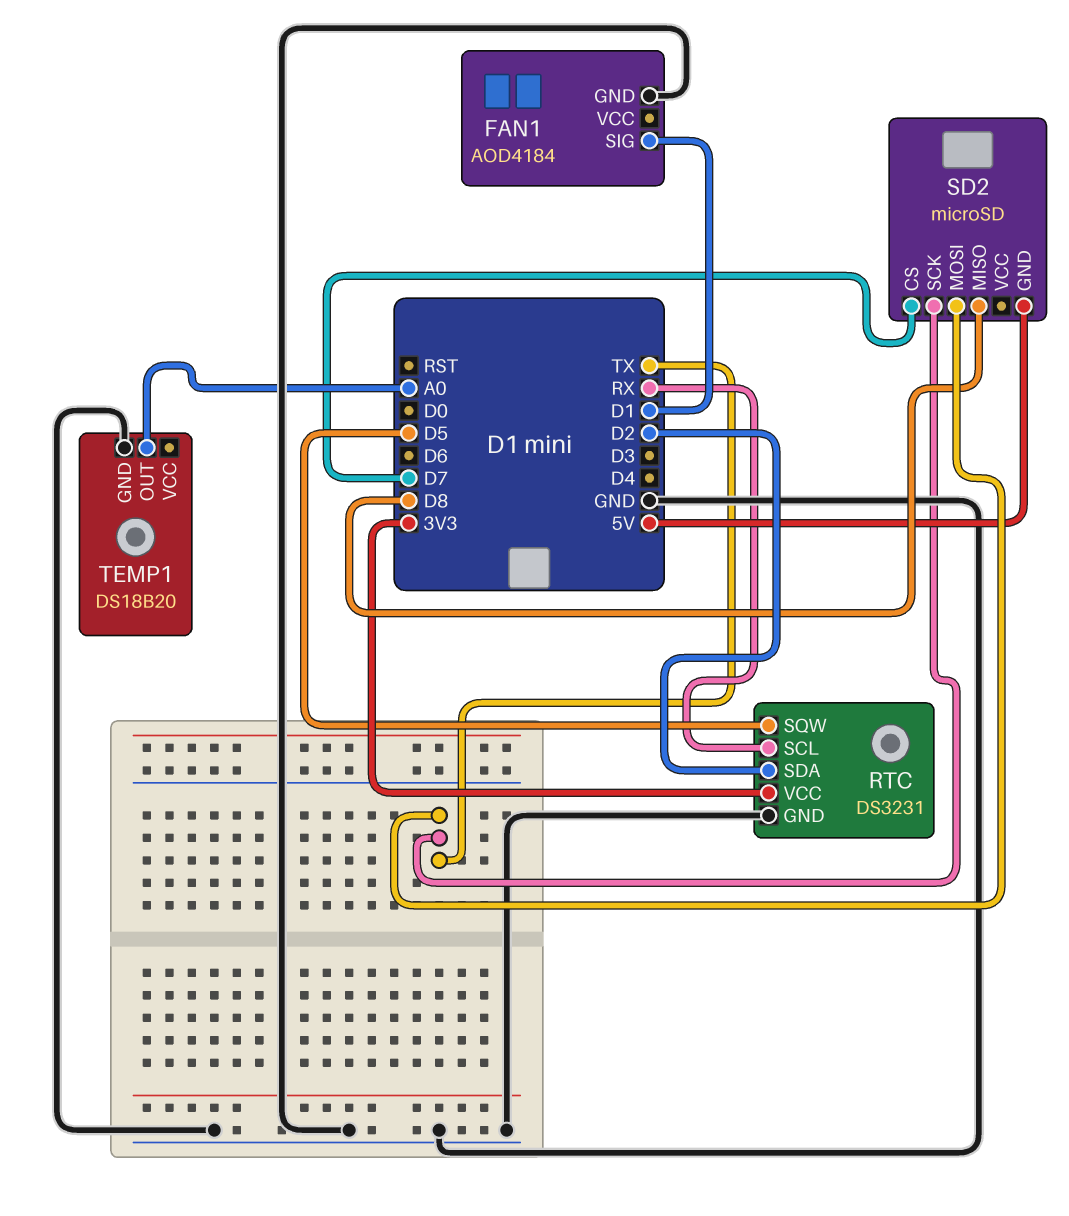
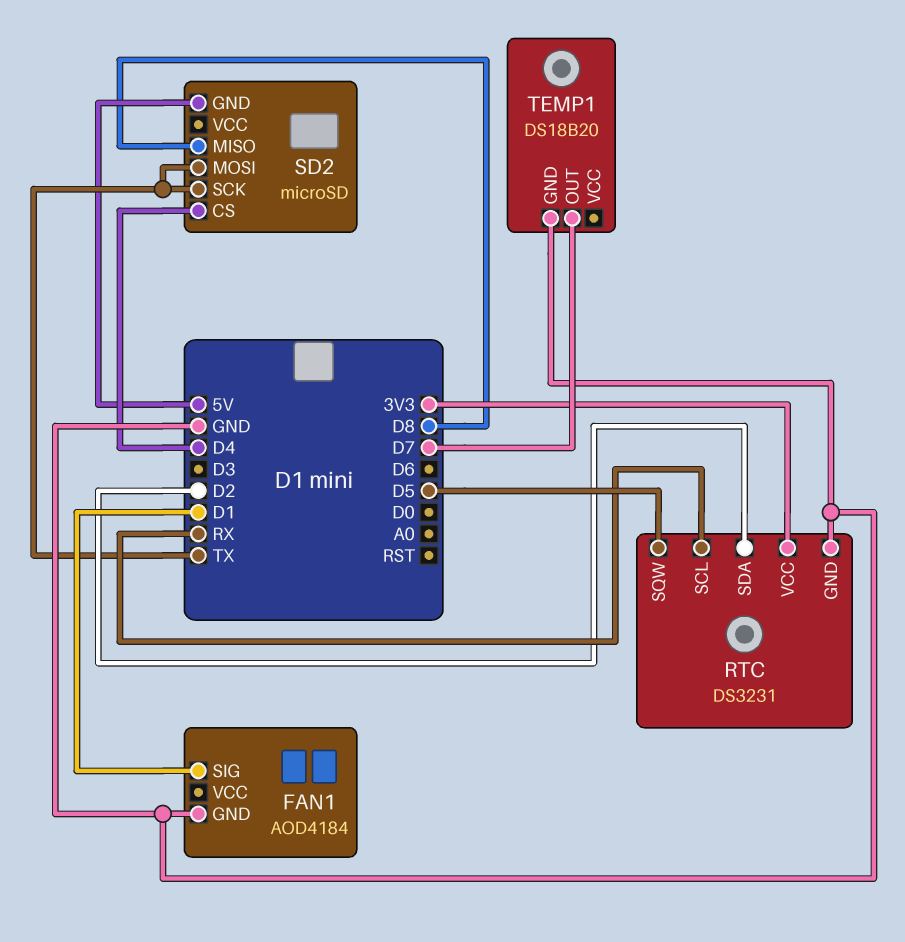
SD2 pin CS: D7 -> D4
TEMP1 pin OUT: A0 -> D7

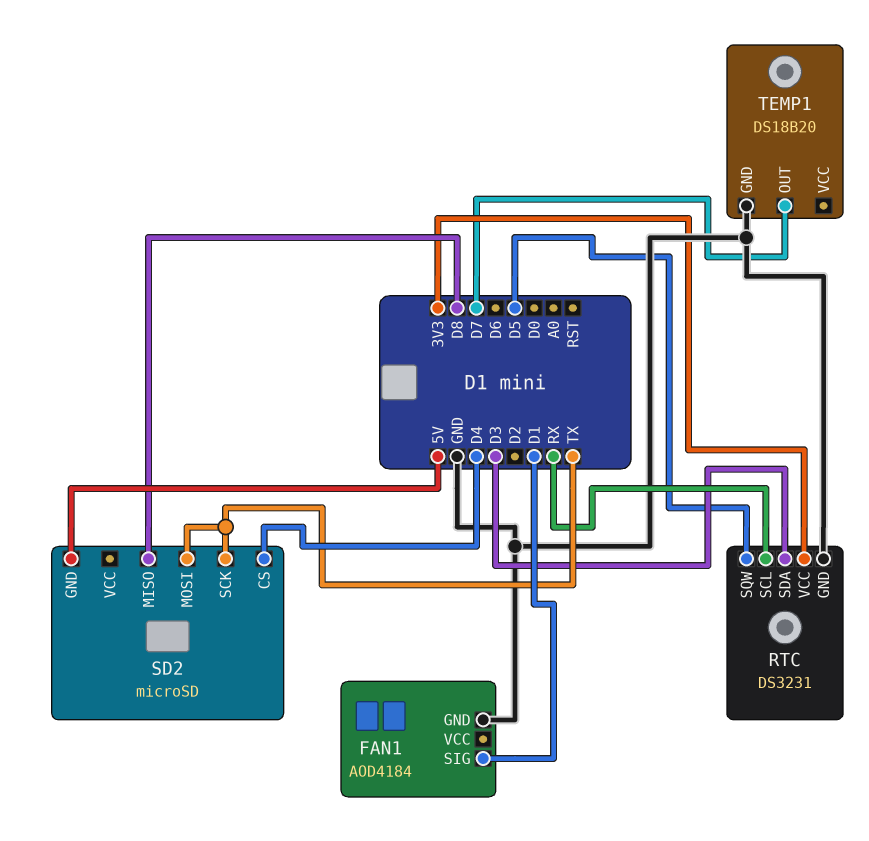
RTC pin SDA: D2 -> D3

